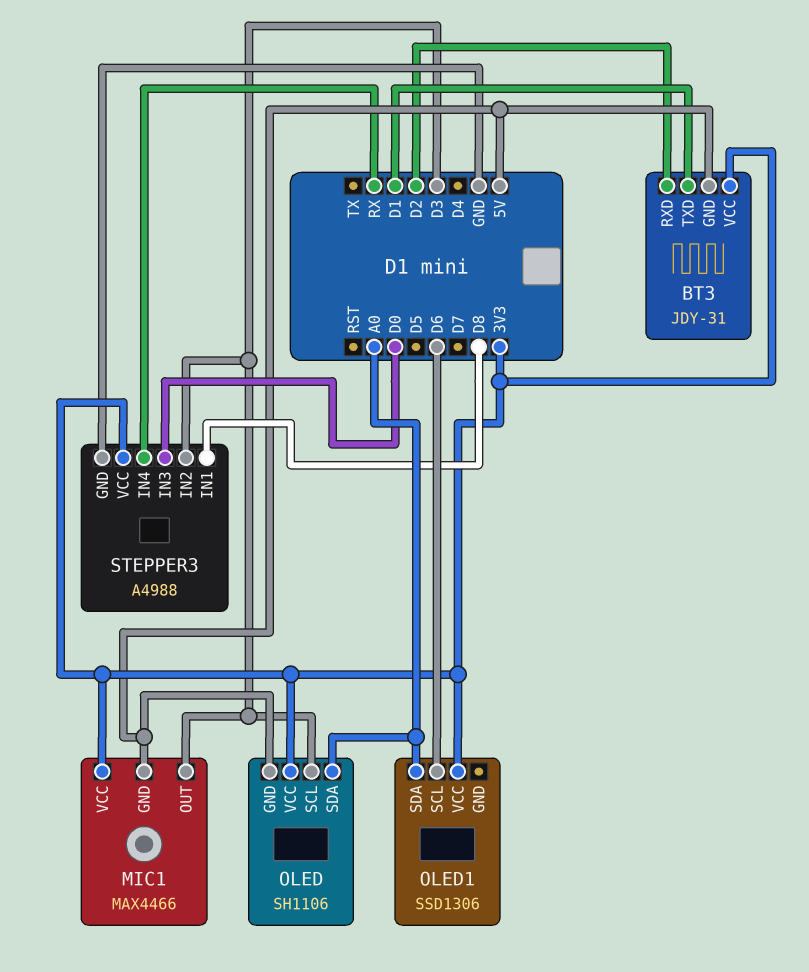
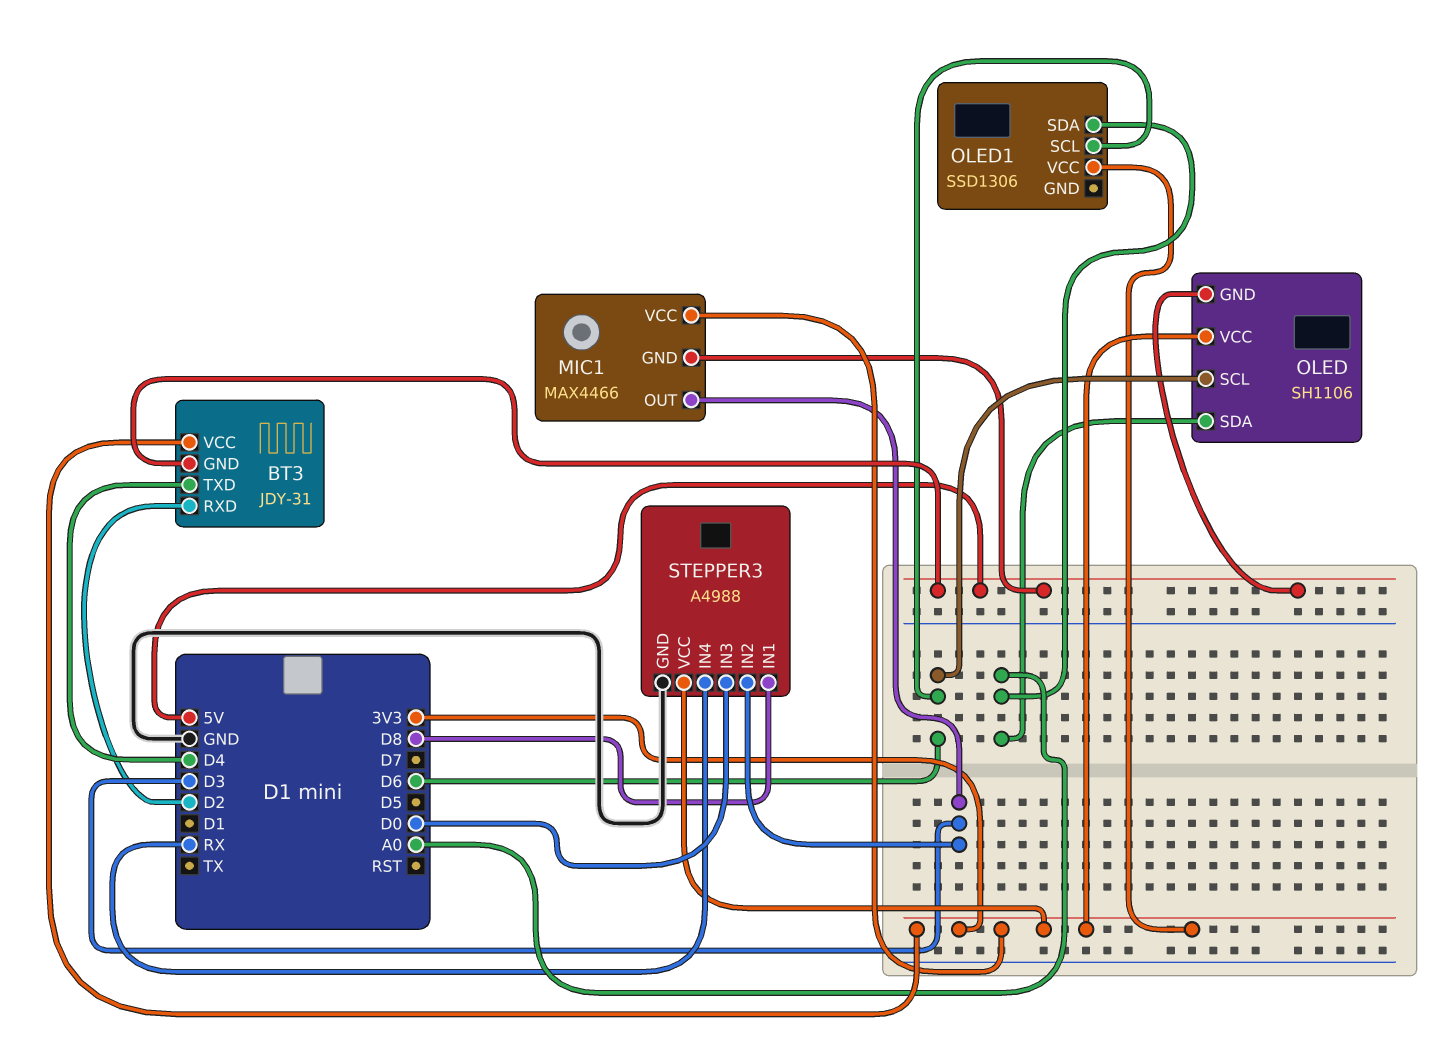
BT3 pin TXD: D1 -> D4
OLED pin SCL: D3 -> D6

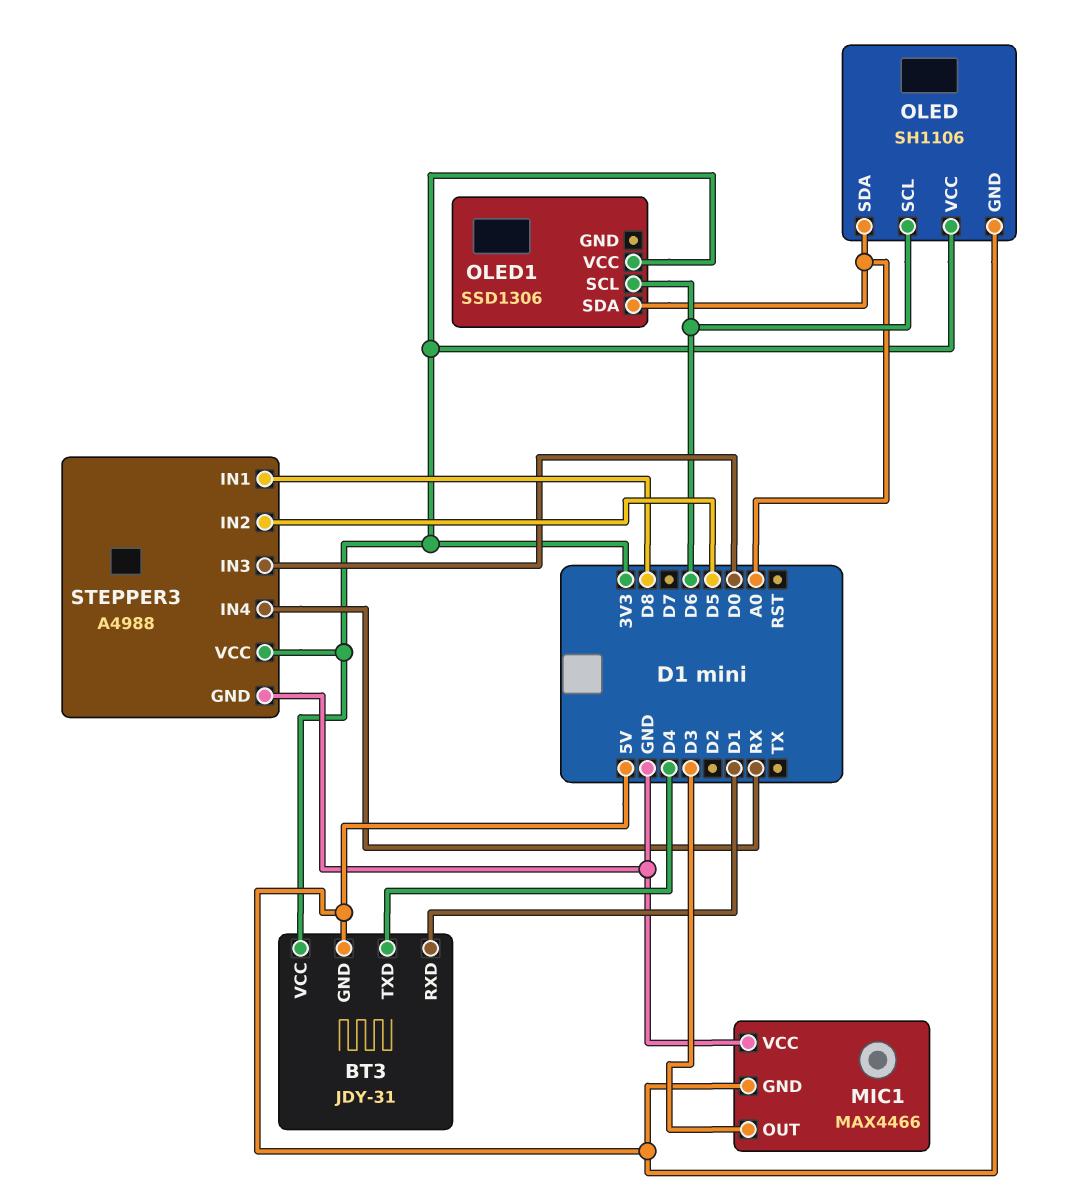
BT3 pin RXD: D2 -> D1
MIC1 pin VCC: 3V3 -> GND
STEPPER3 pin IN2: D3 -> D5

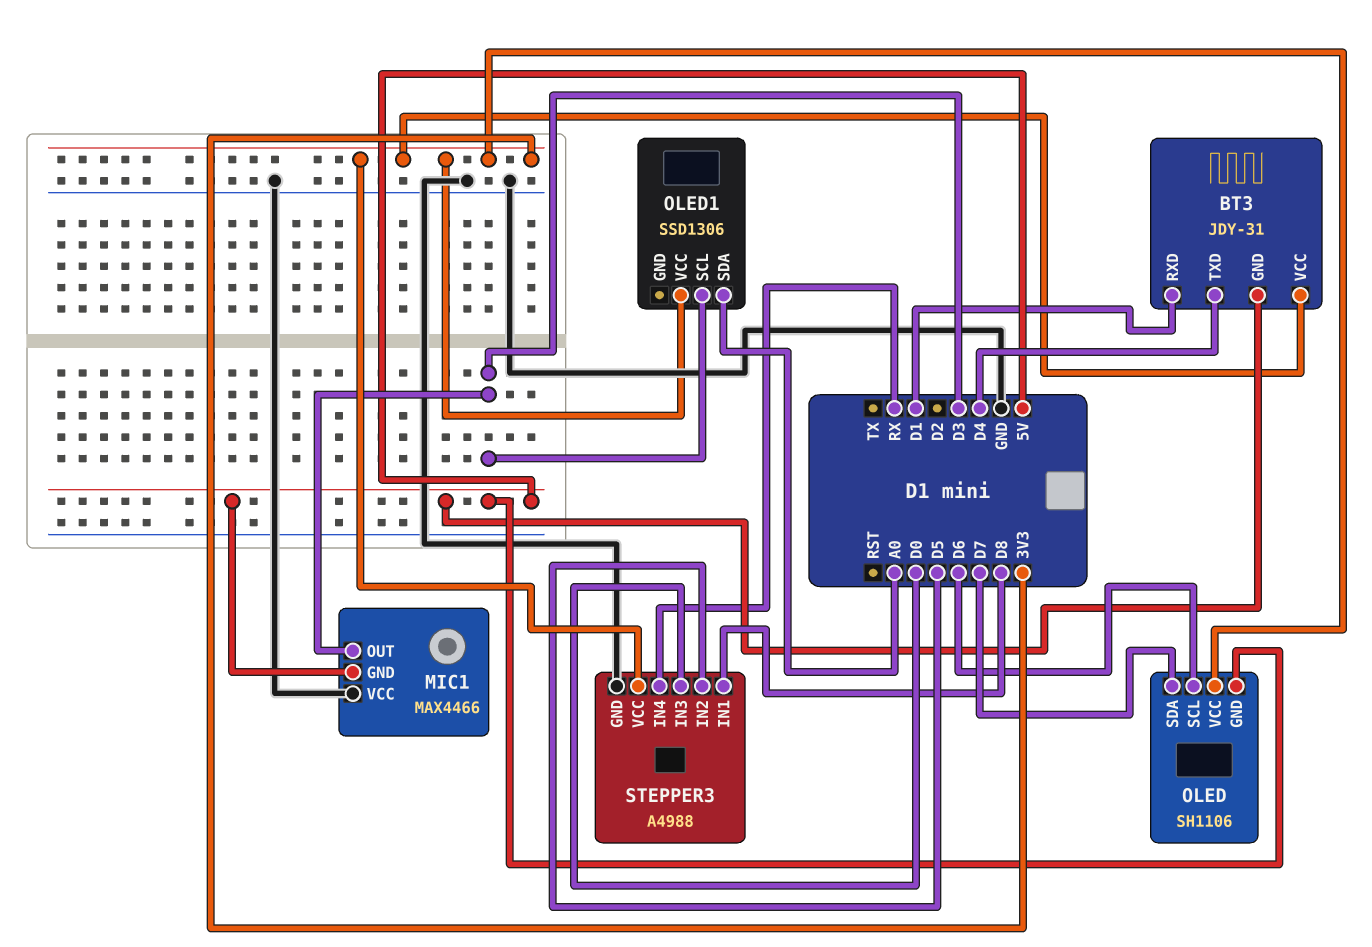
OLED pin SDA: A0 -> D7
OLED1 pin SCL: D6 -> D3

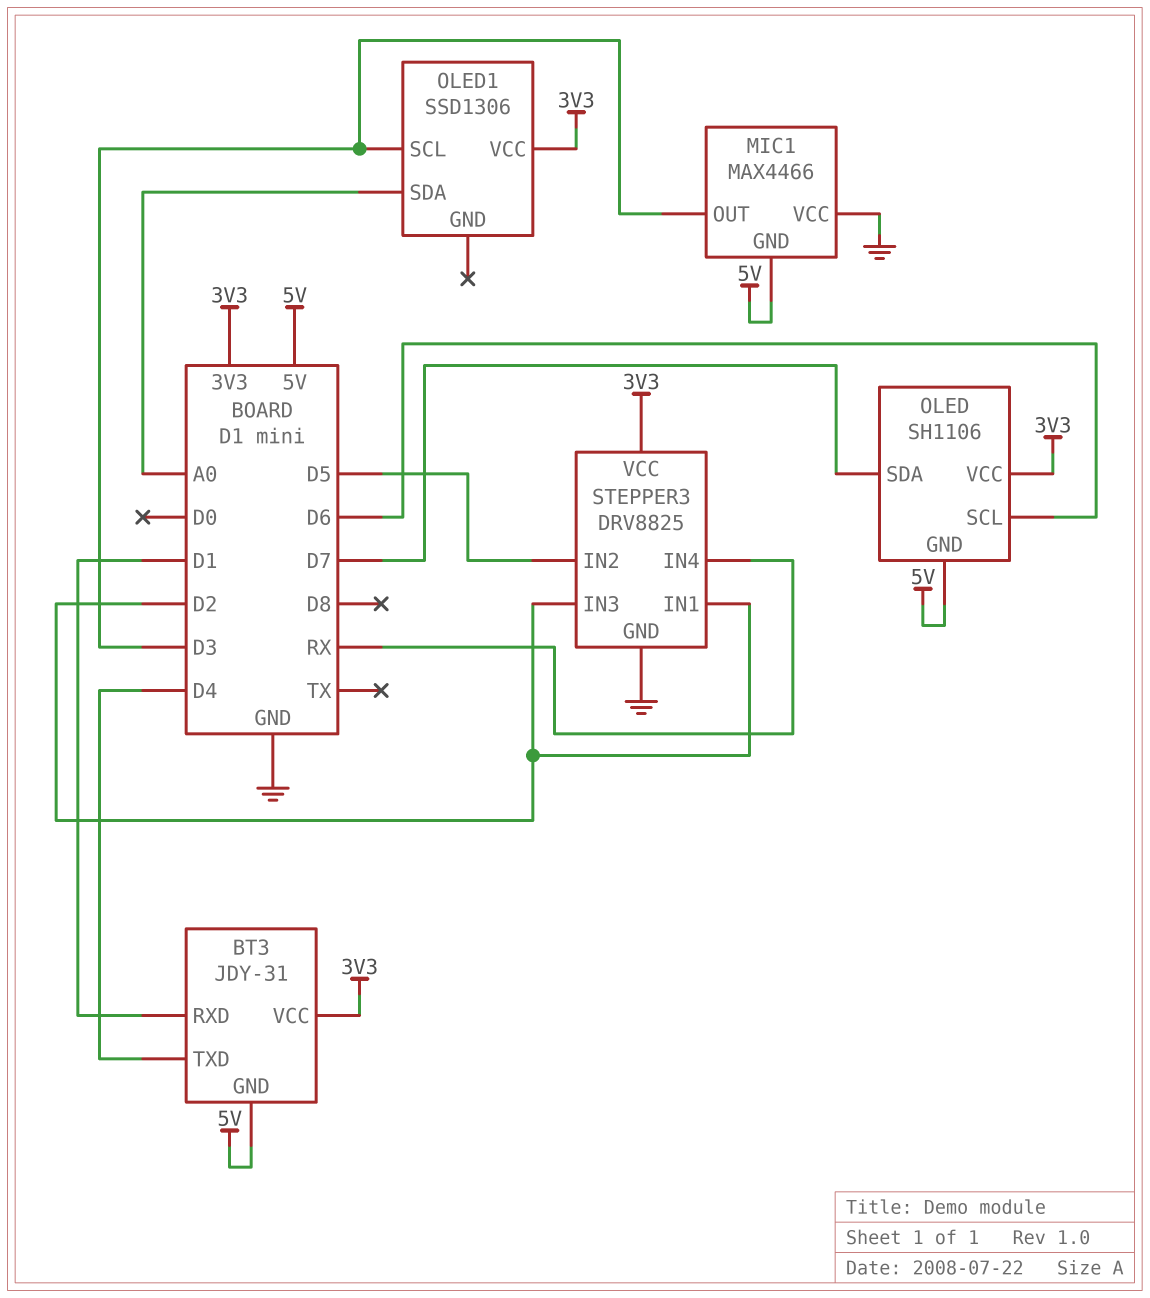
STEPPER3: A4988 -> DRV8825
STEPPER3 pin IN1: D8 -> D2
STEPPER3 pin IN3: D0 -> D2

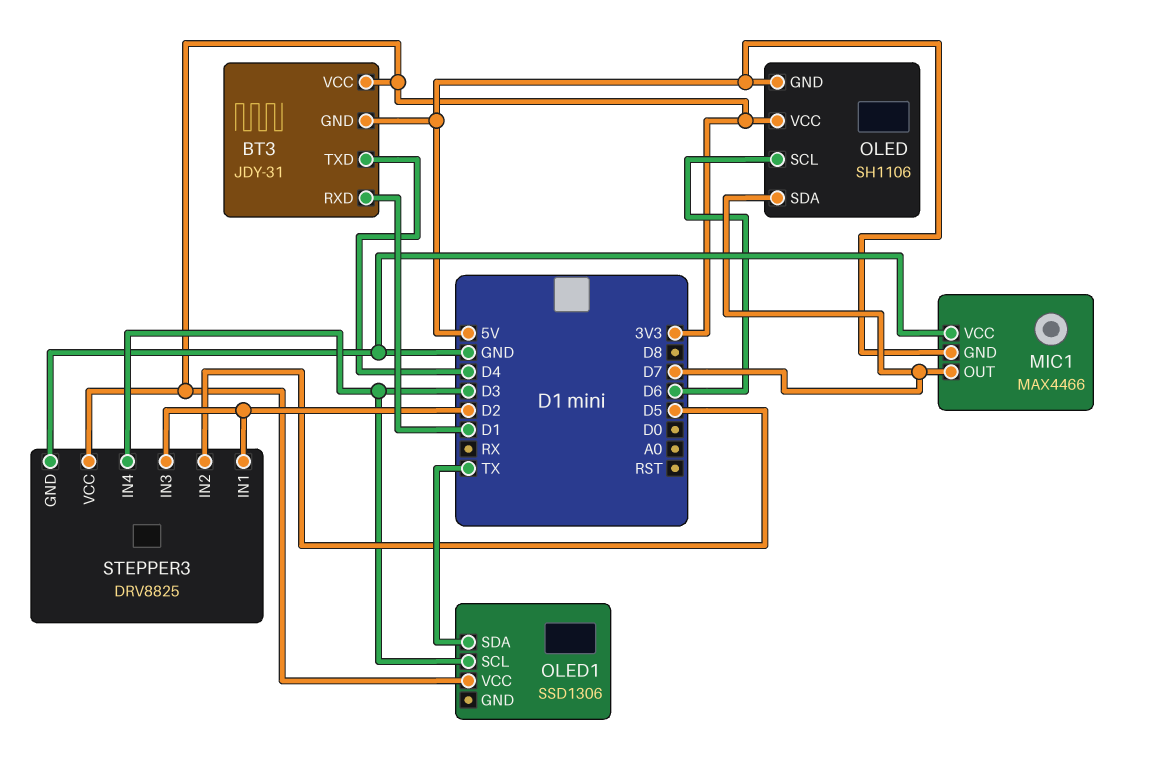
MIC1 pin OUT: D3 -> D7
OLED1 pin SDA: A0 -> TX
STEPPER3 pin IN4: RX -> D3

